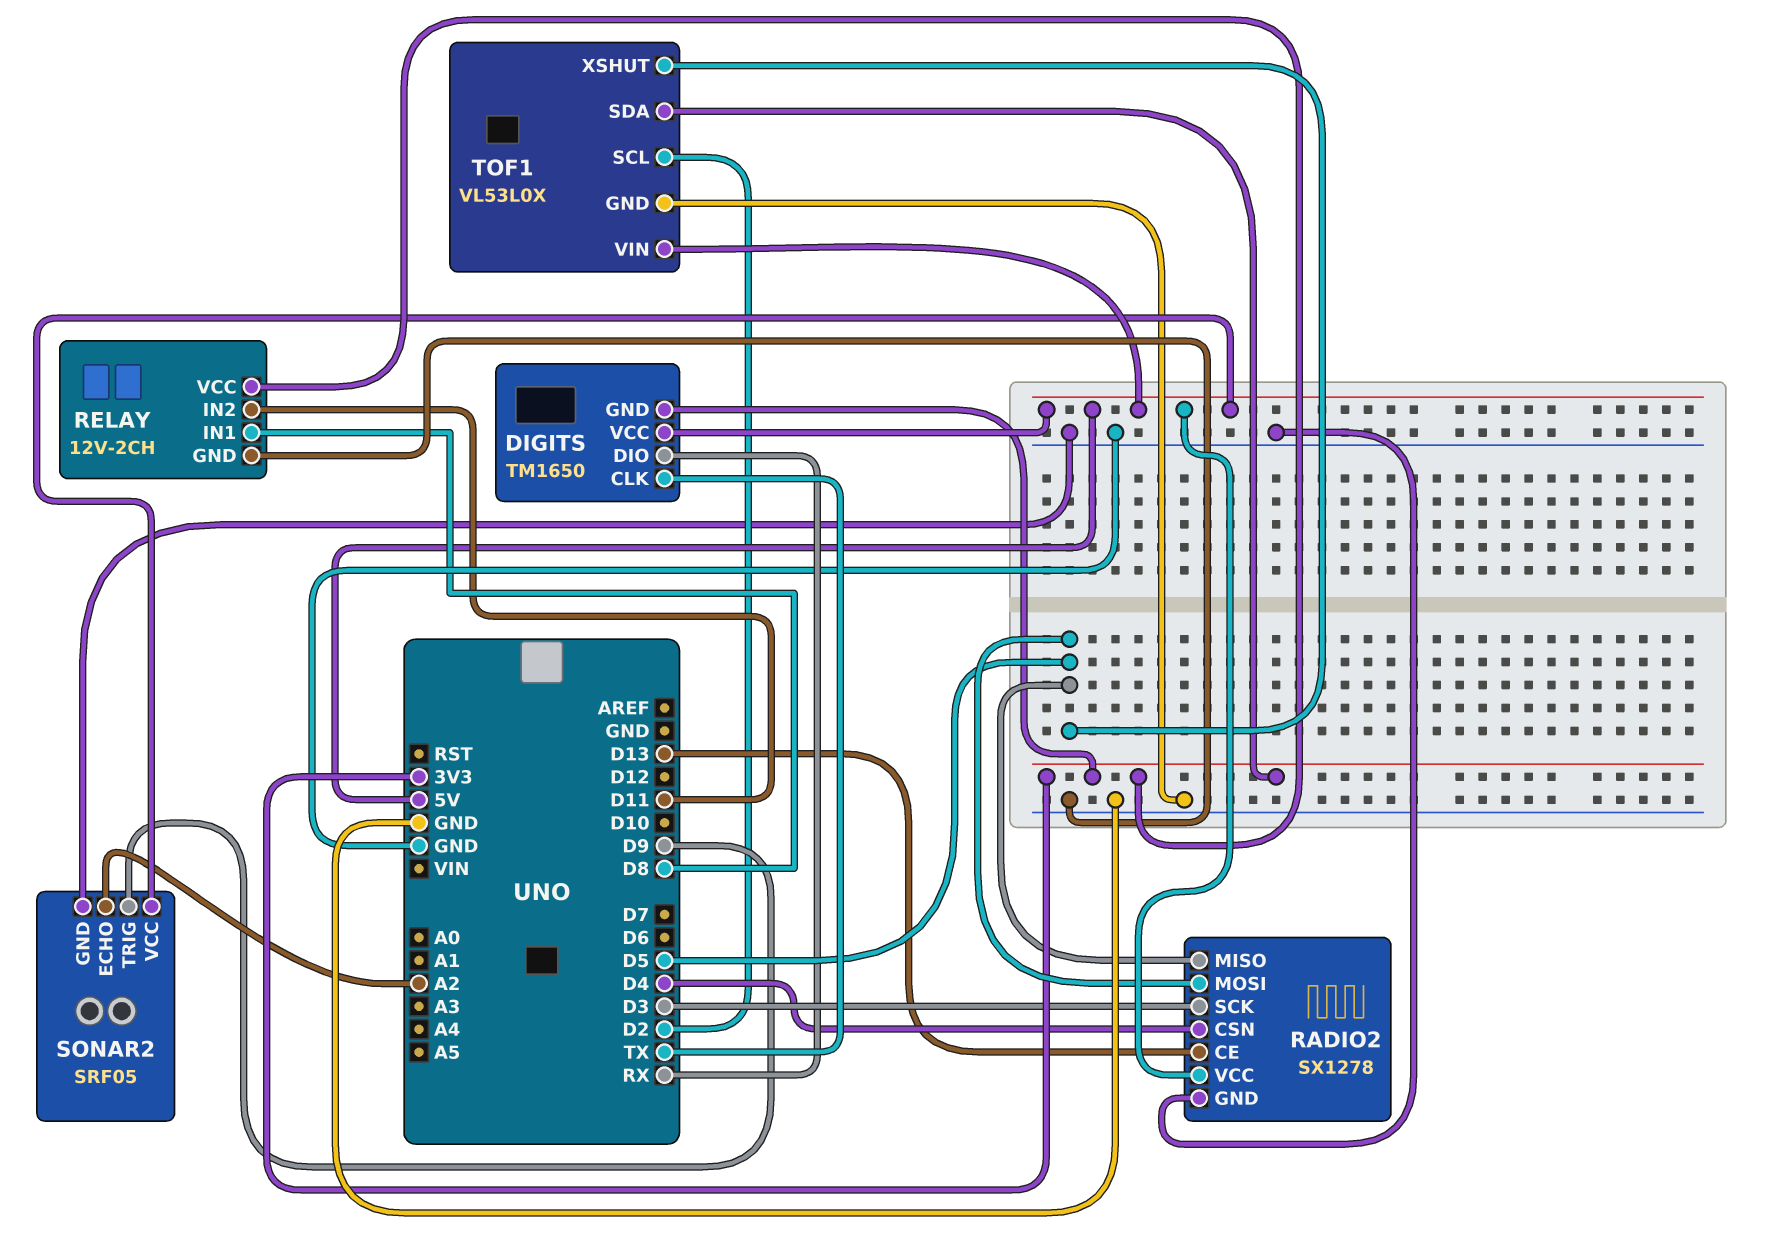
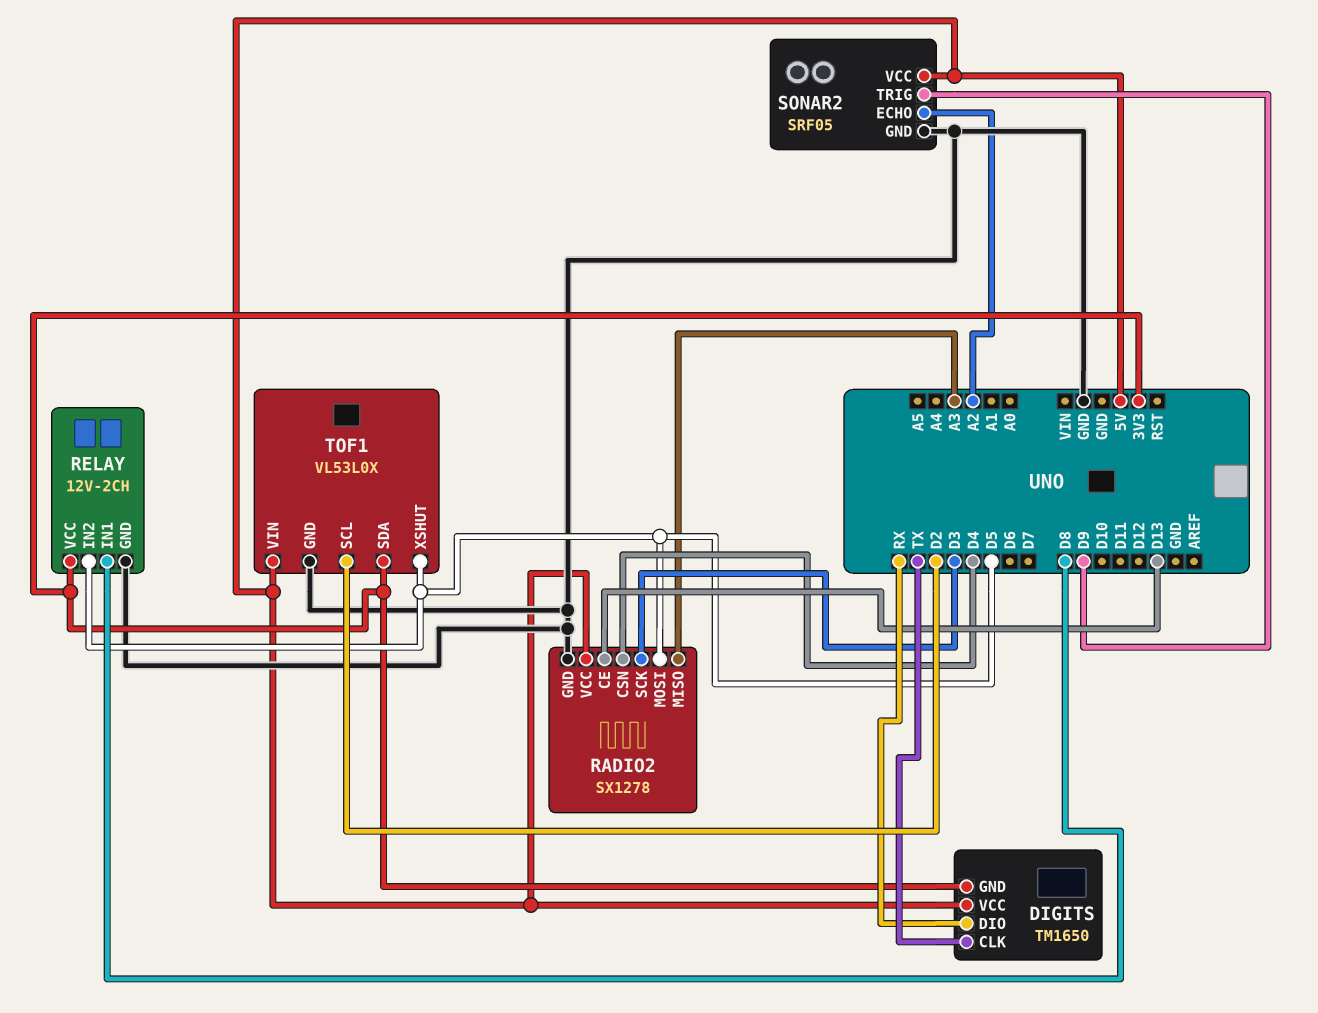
RADIO2 pin MISO: D5 -> A3
RELAY pin IN2: D11 -> D5

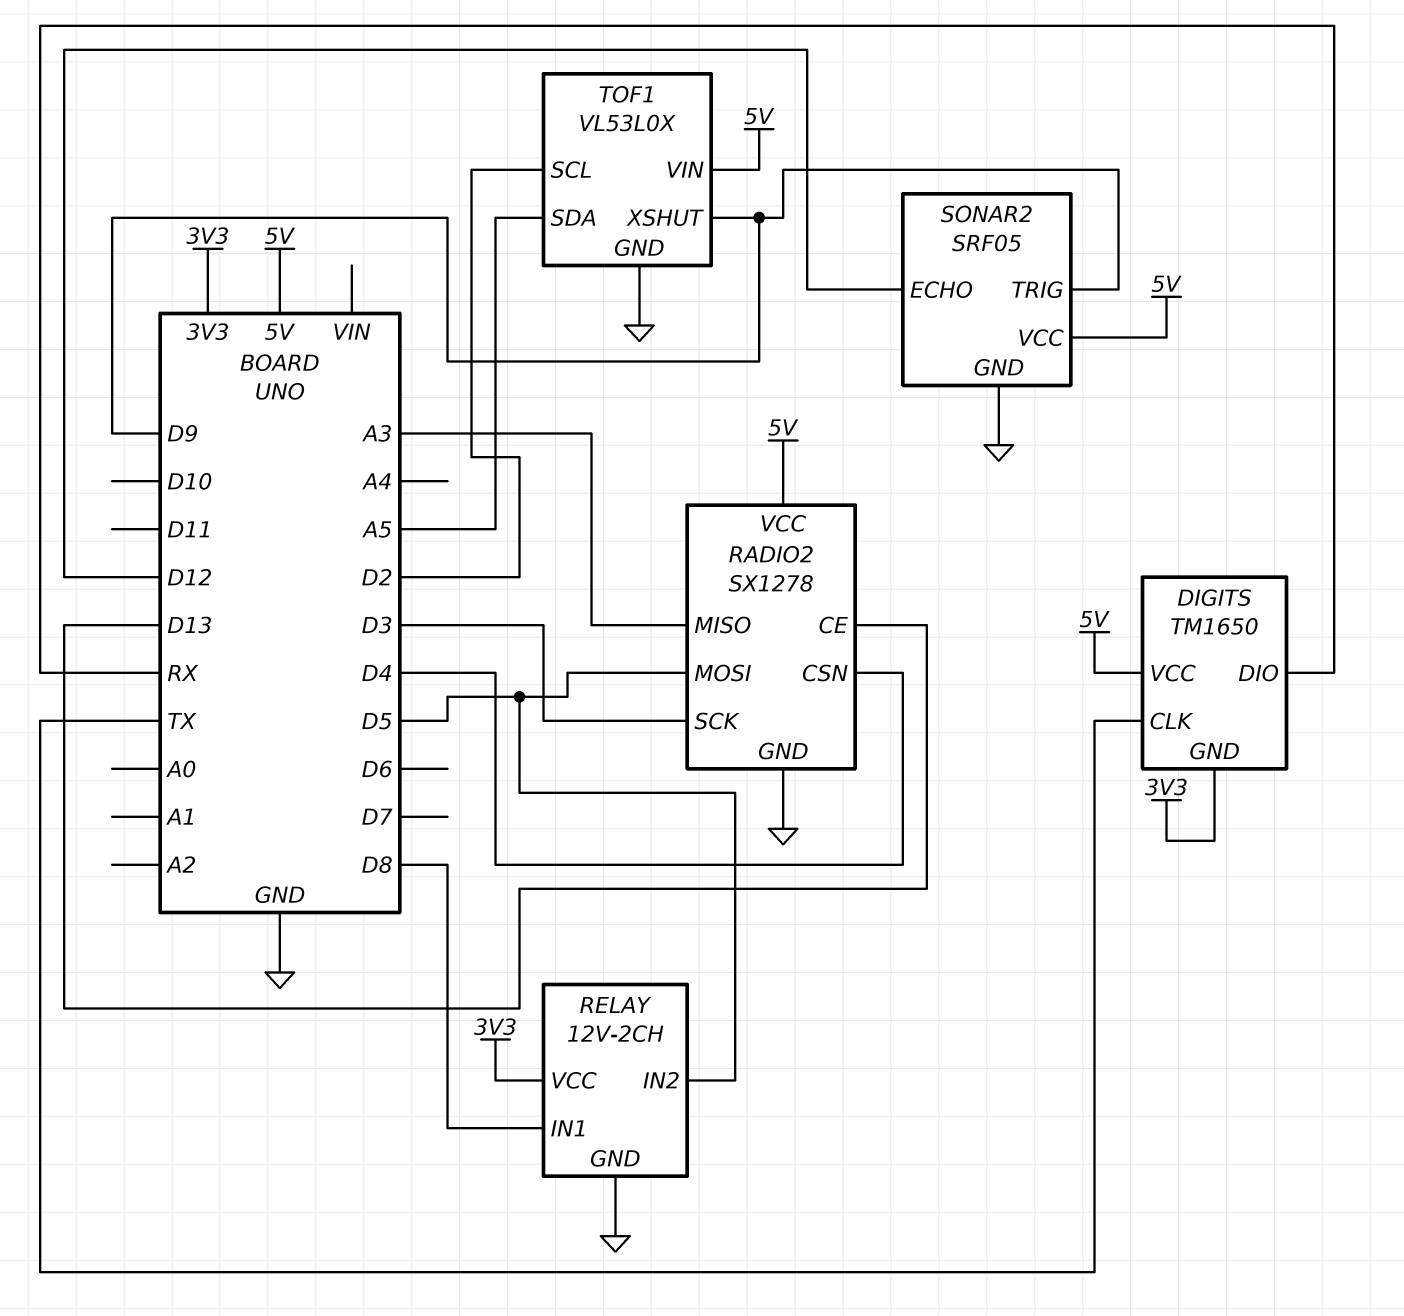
SONAR2 pin ECHO: A2 -> D12
TOF1 pin SDA: 3V3 -> A5
TOF1 pin XSHUT: D5 -> D9

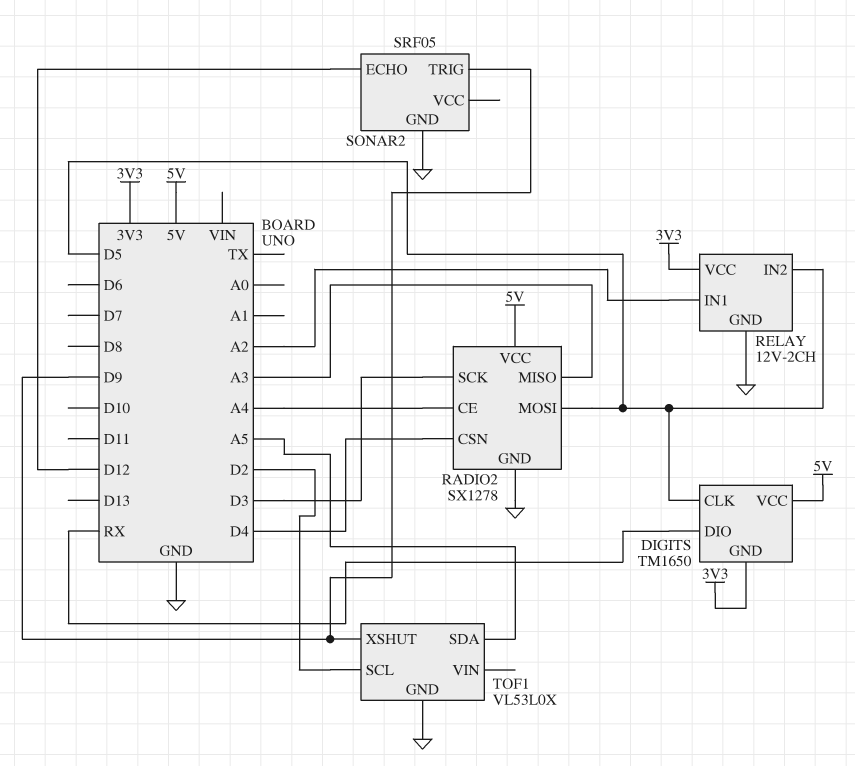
DIGITS pin CLK: TX -> D5
RADIO2 pin CE: D13 -> A4
RELAY pin IN1: D8 -> A2
SONAR2 pin VCC: 5V -> none
TOF1 pin VIN: 5V -> none

